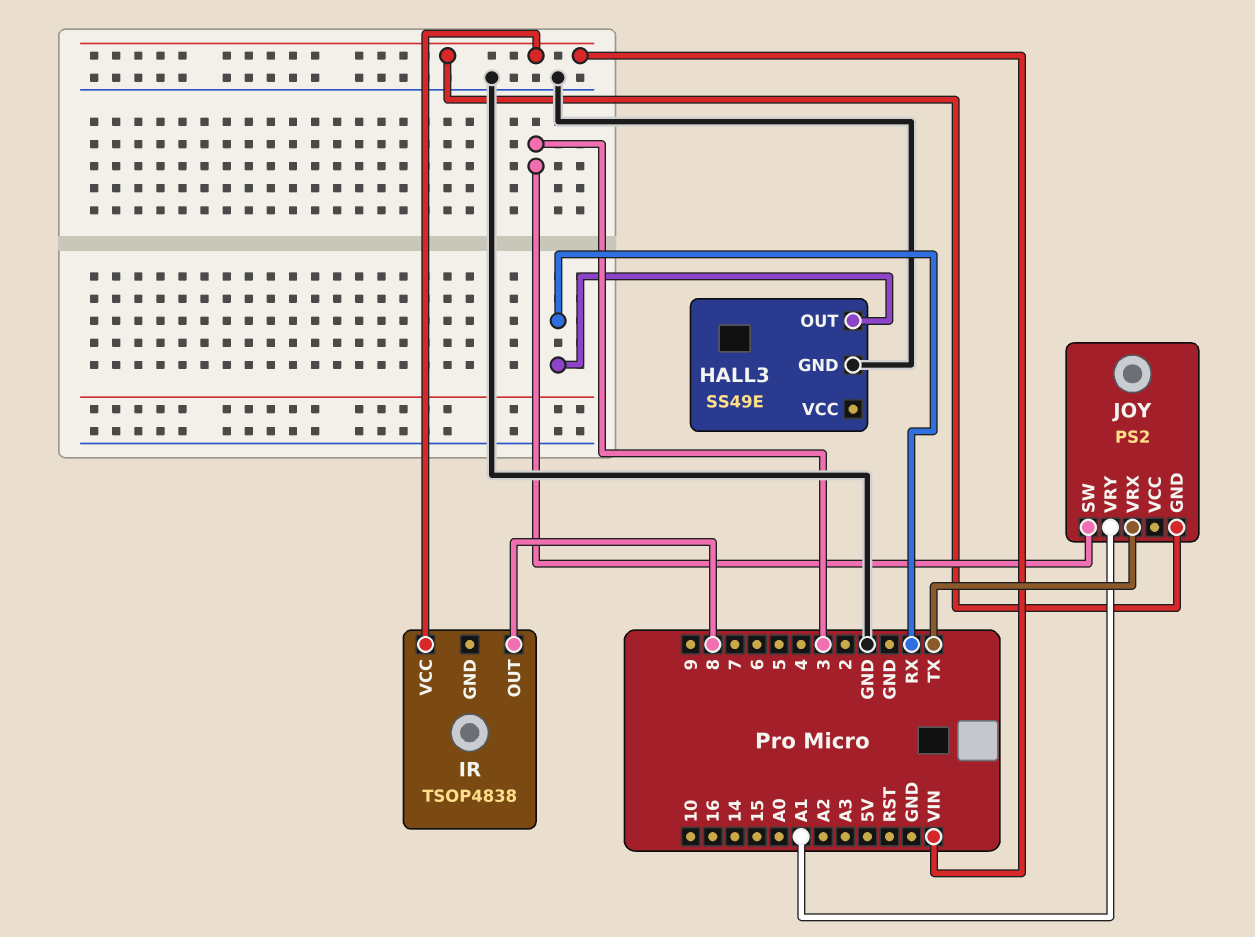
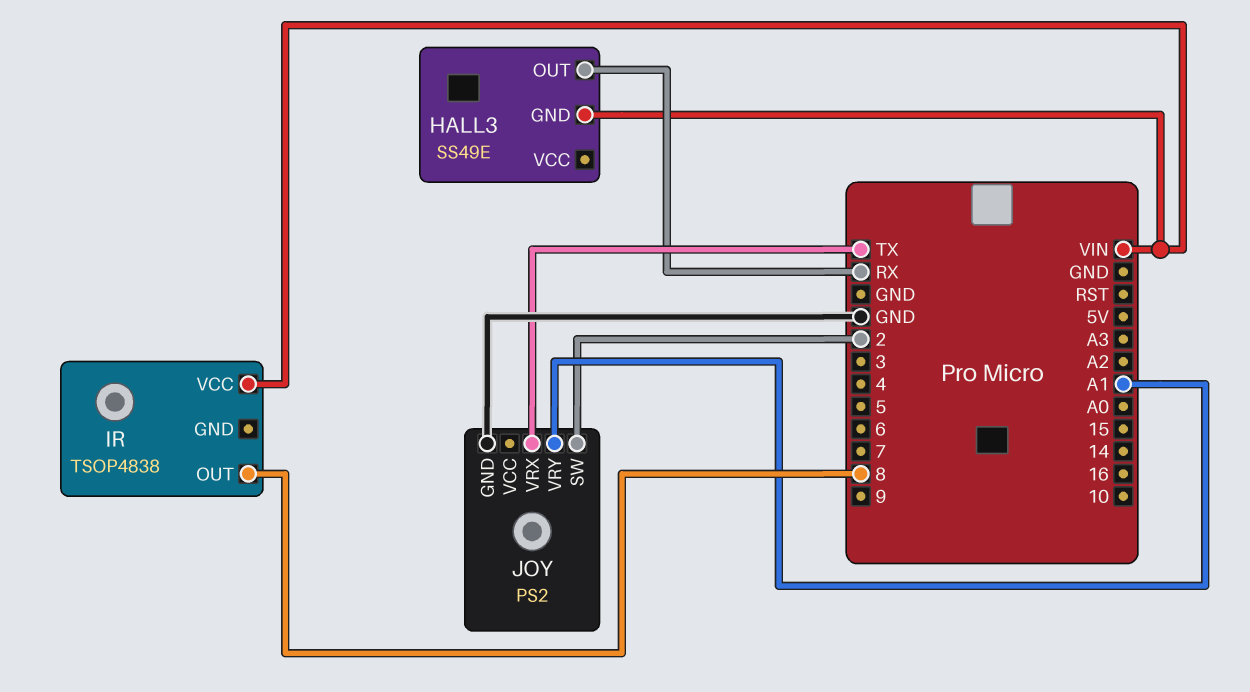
HALL3 pin GND: GND -> VIN
JOY pin GND: VIN -> GND
JOY pin SW: 3 -> 2

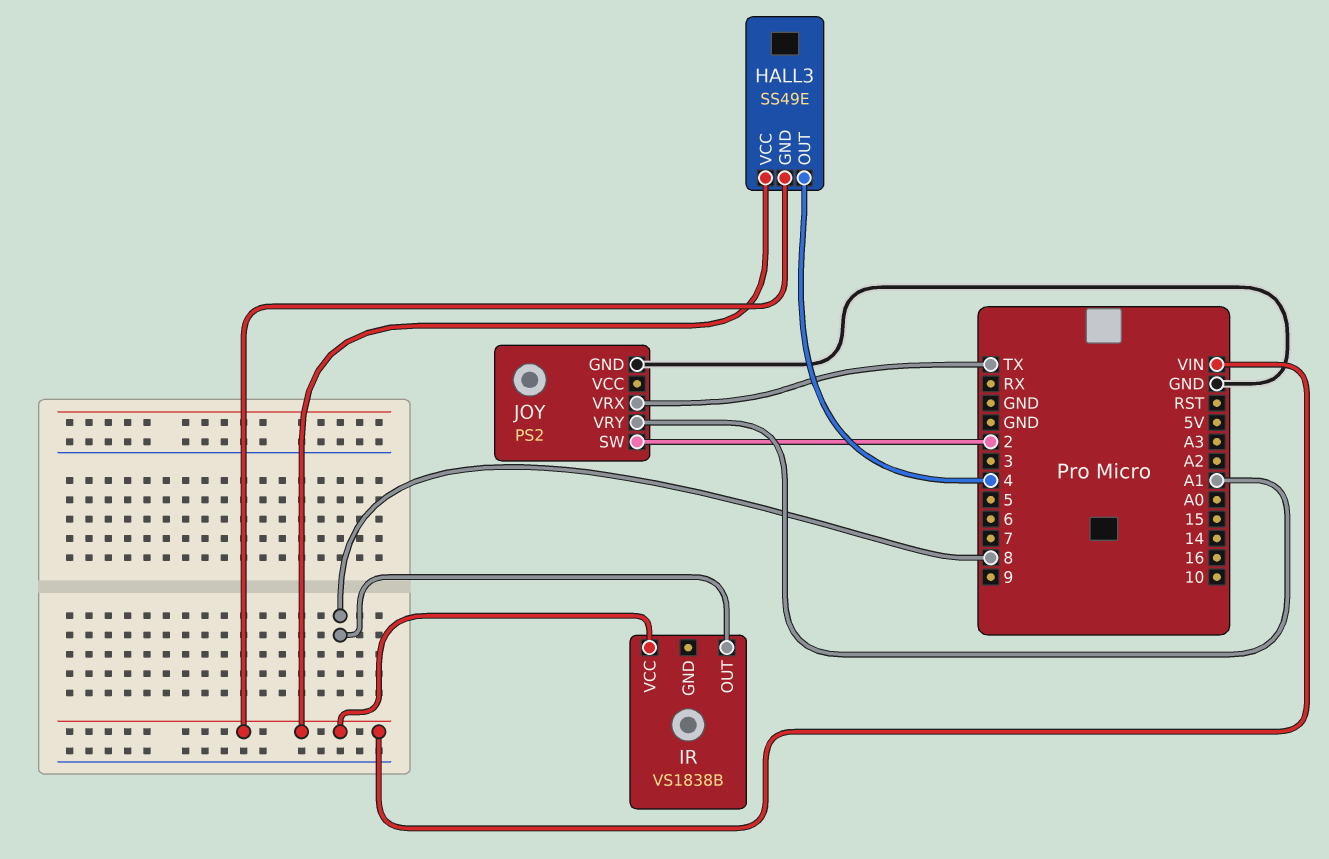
HALL3 pin OUT: RX -> 4
HALL3 pin VCC: none -> VIN
IR: TSOP4838 -> VS1838B

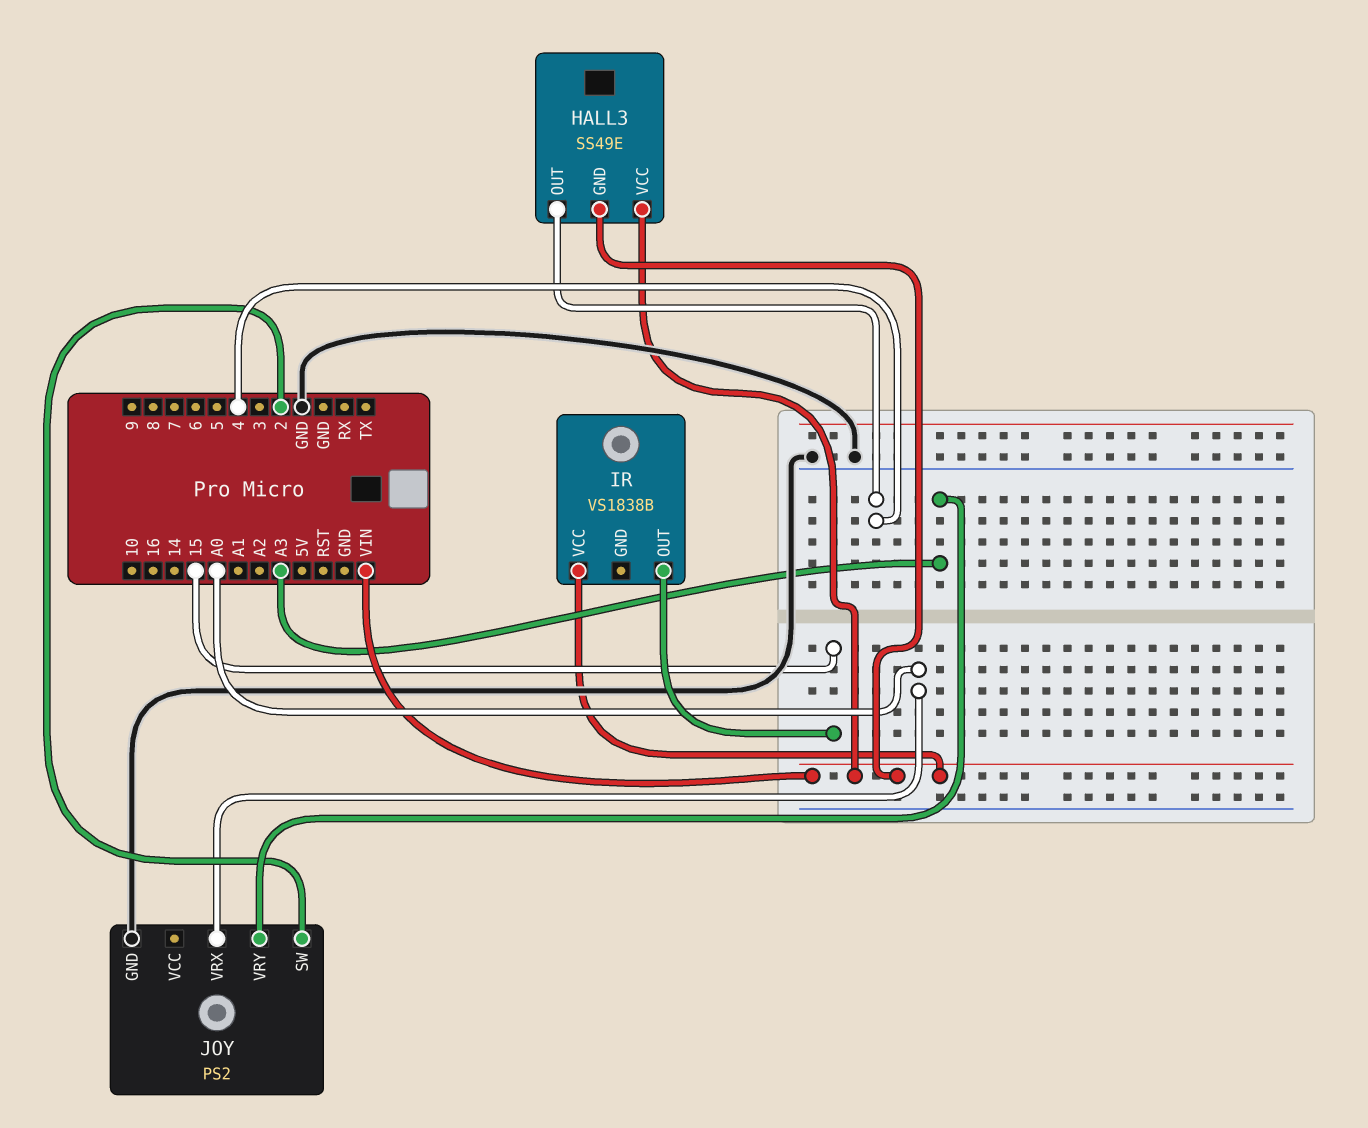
IR pin OUT: 8 -> 15
JOY pin VRX: TX -> A0
JOY pin VRY: A1 -> A3

